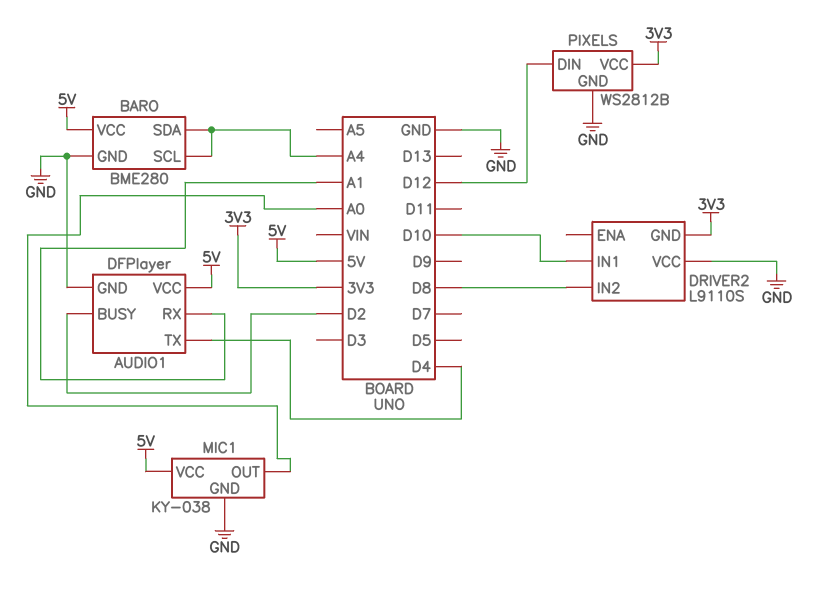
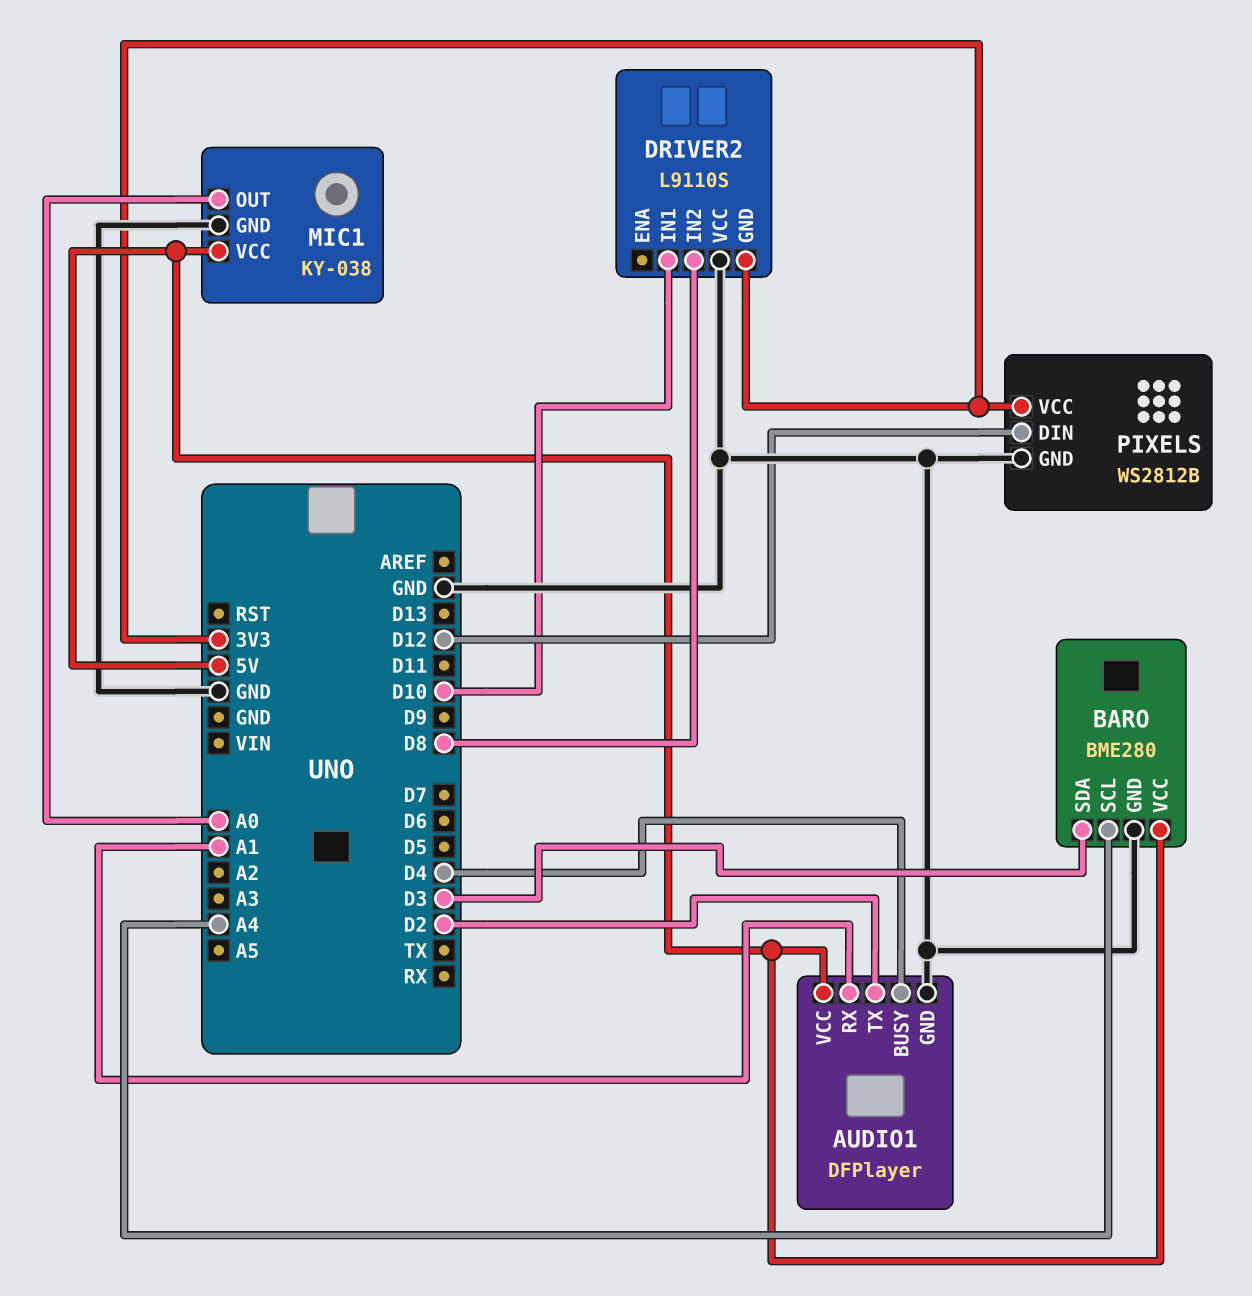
AUDIO1 pin BUSY: D2 -> D4
AUDIO1 pin TX: D4 -> D2
BARO pin SDA: A4 -> D3

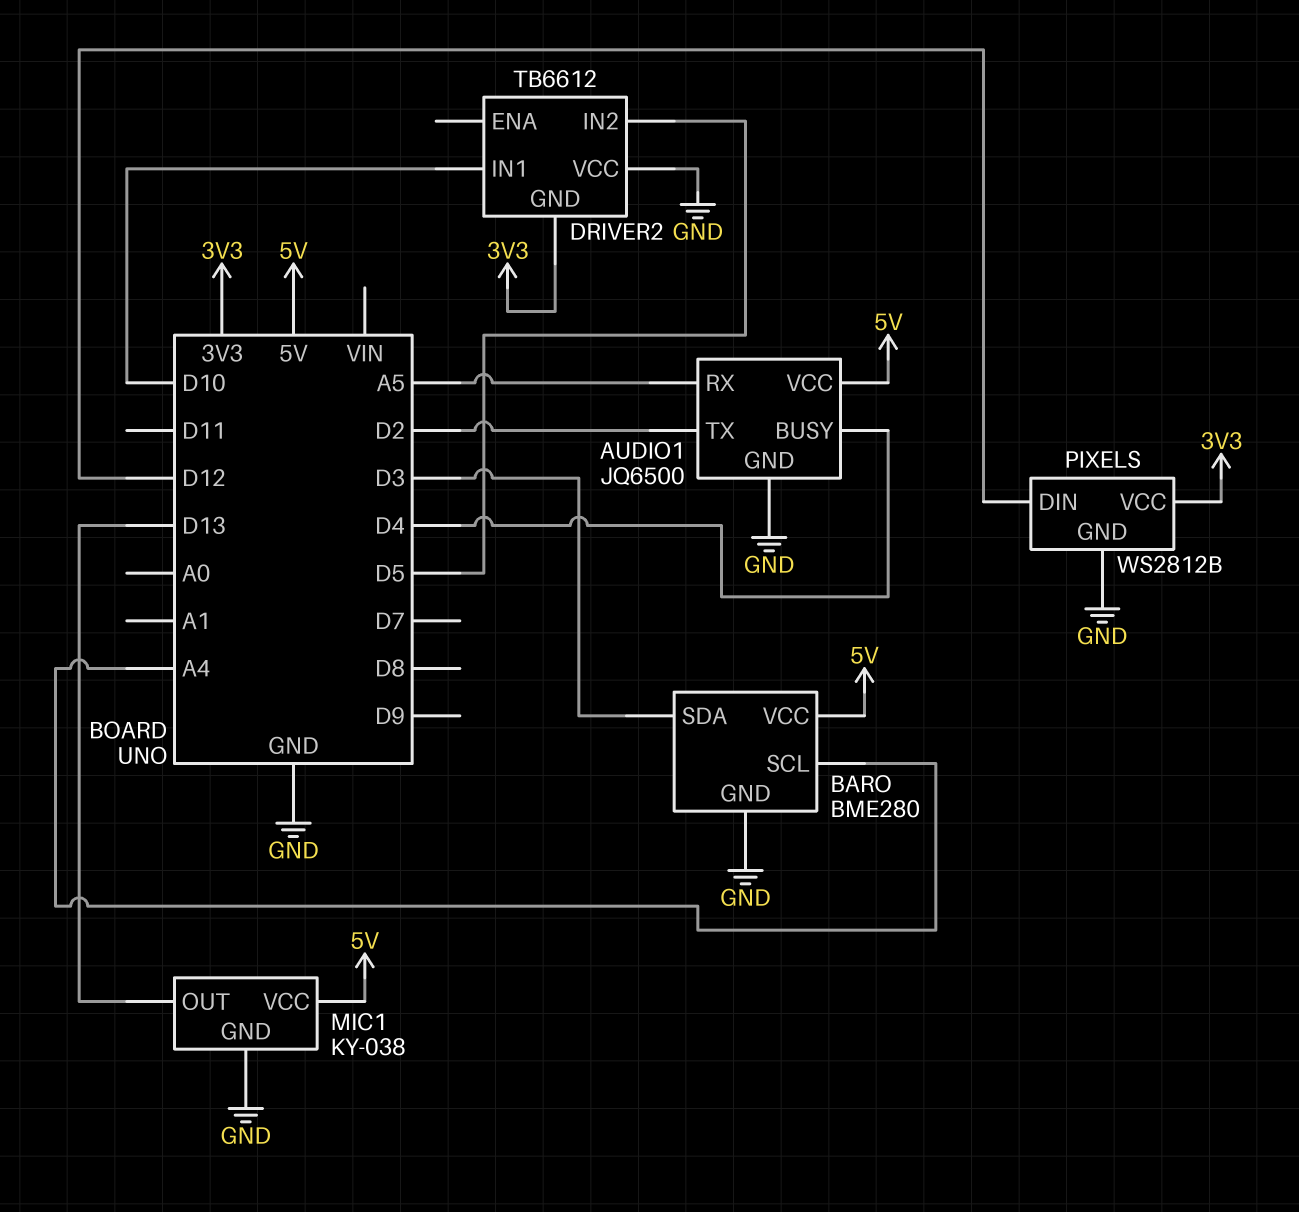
AUDIO1: DFPlayer -> JQ6500
AUDIO1 pin RX: A1 -> A5
DRIVER2: L9110S -> TB6612
DRIVER2 pin IN2: D8 -> D5
MIC1 pin OUT: A0 -> D13

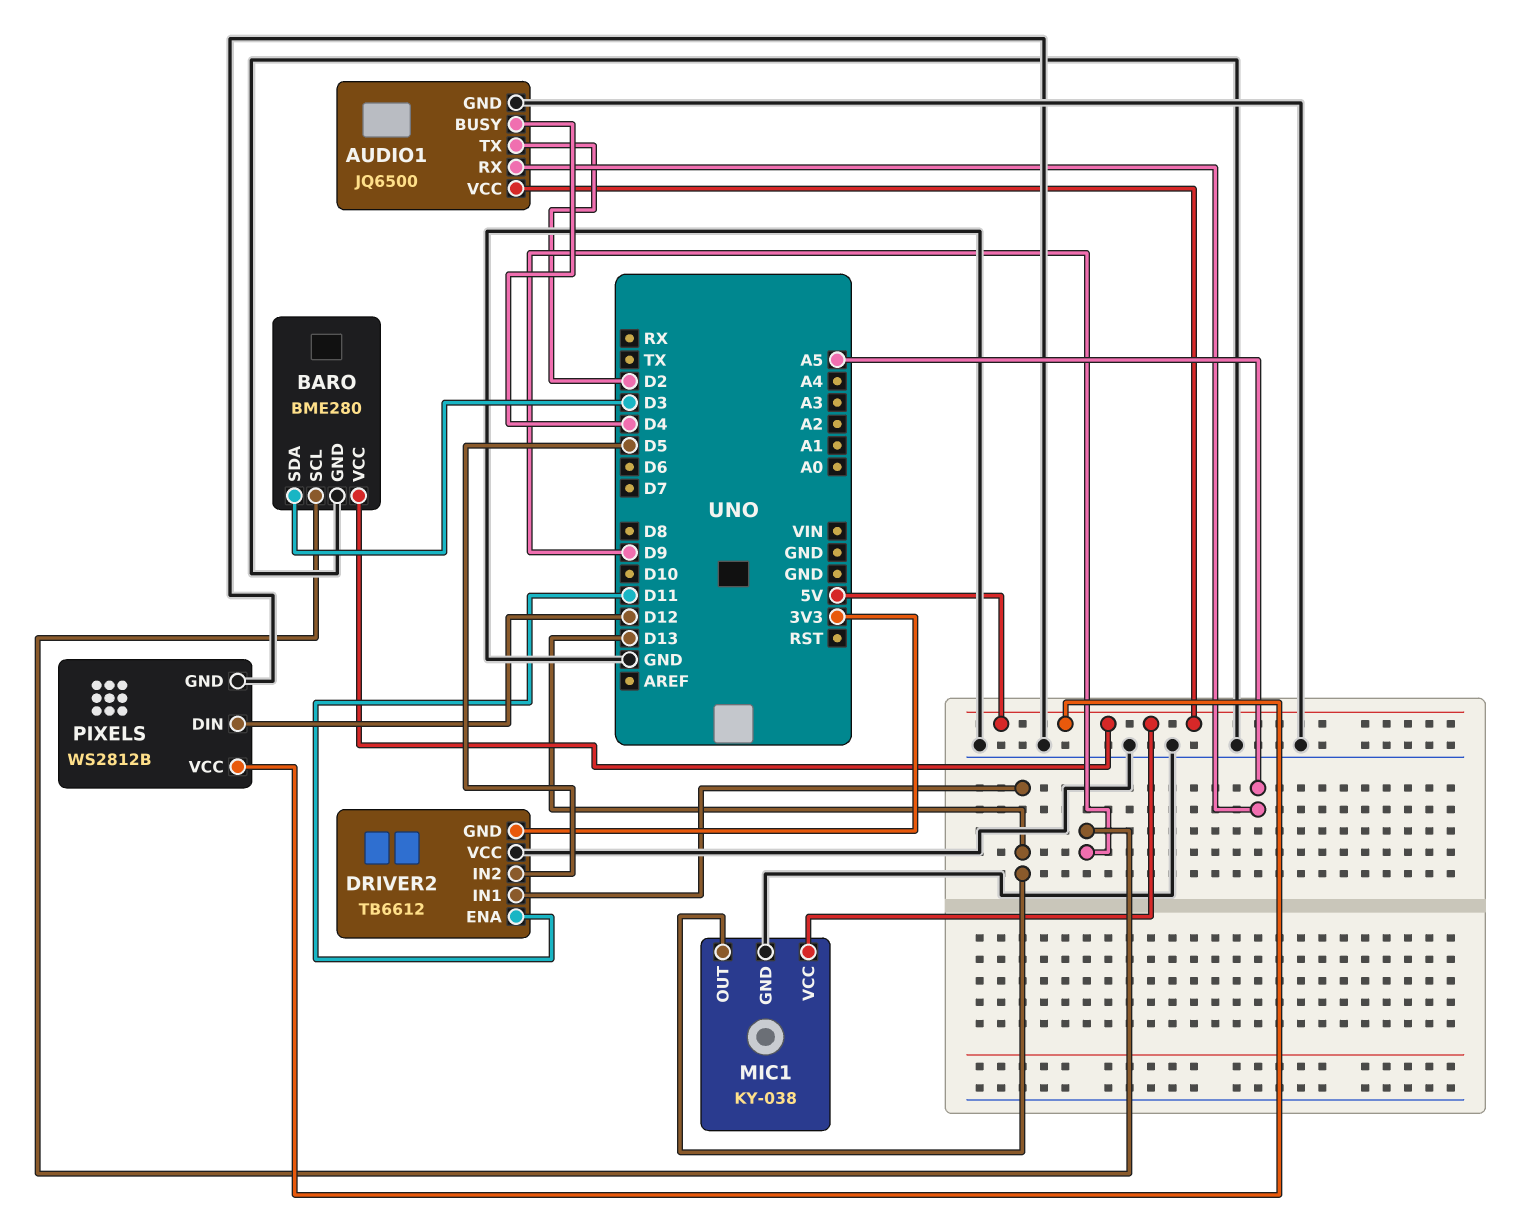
BARO pin SCL: A4 -> D9
DRIVER2 pin ENA: none -> D11
DRIVER2 pin IN1: D10 -> D13
PIXELS pin VCC: 3V3 -> 5V

